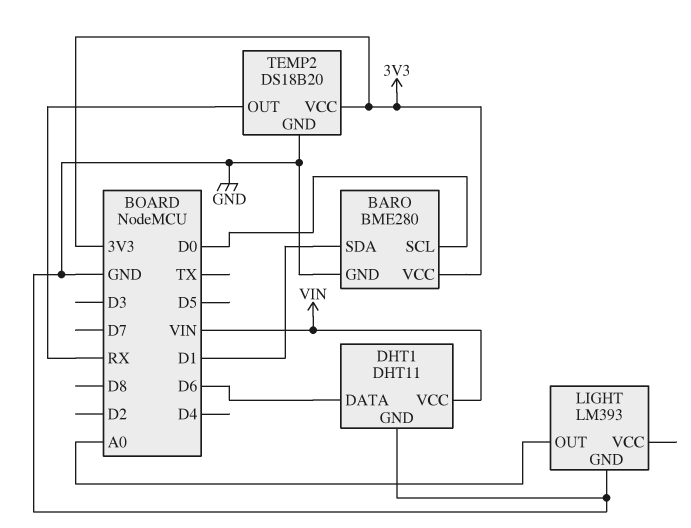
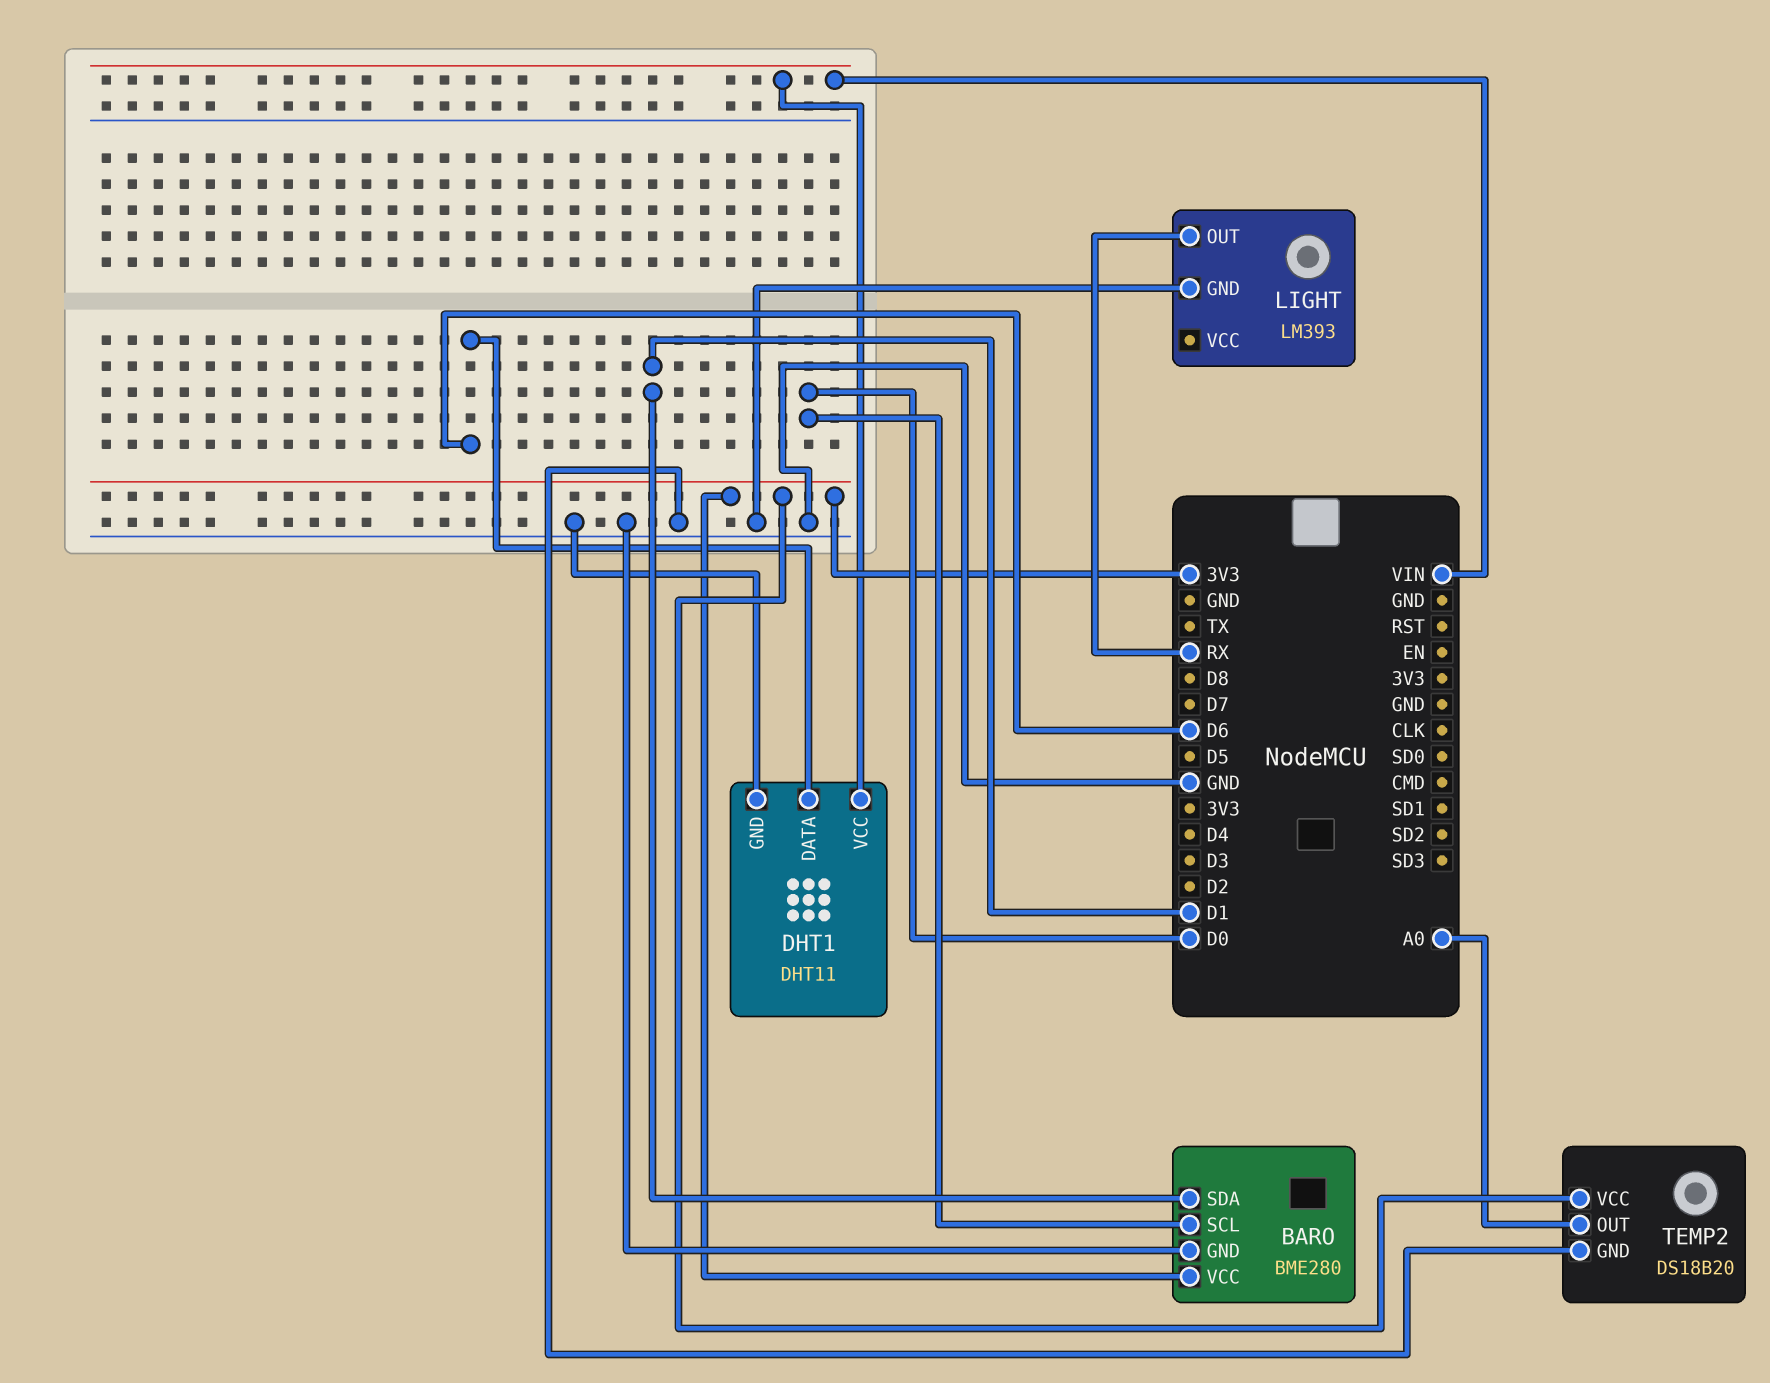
LIGHT pin OUT: A0 -> RX
TEMP2 pin OUT: RX -> A0

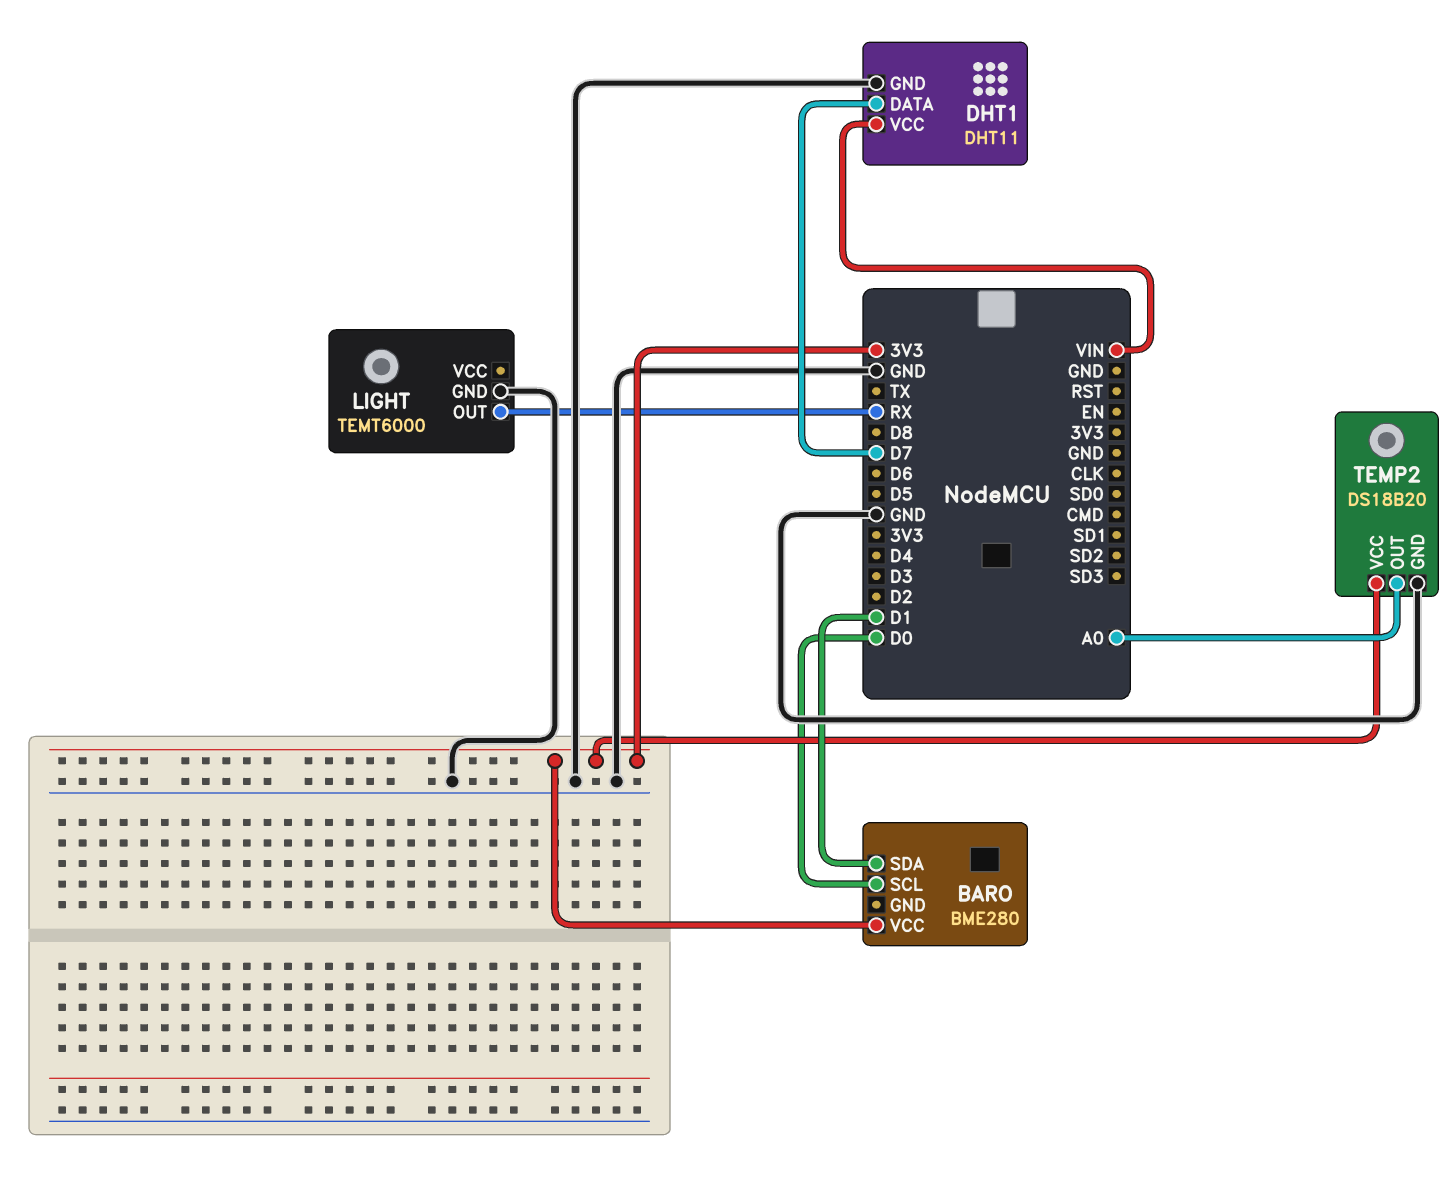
BARO pin GND: GND -> none
DHT1 pin DATA: D6 -> D7
LIGHT: LM393 -> TEMT6000

